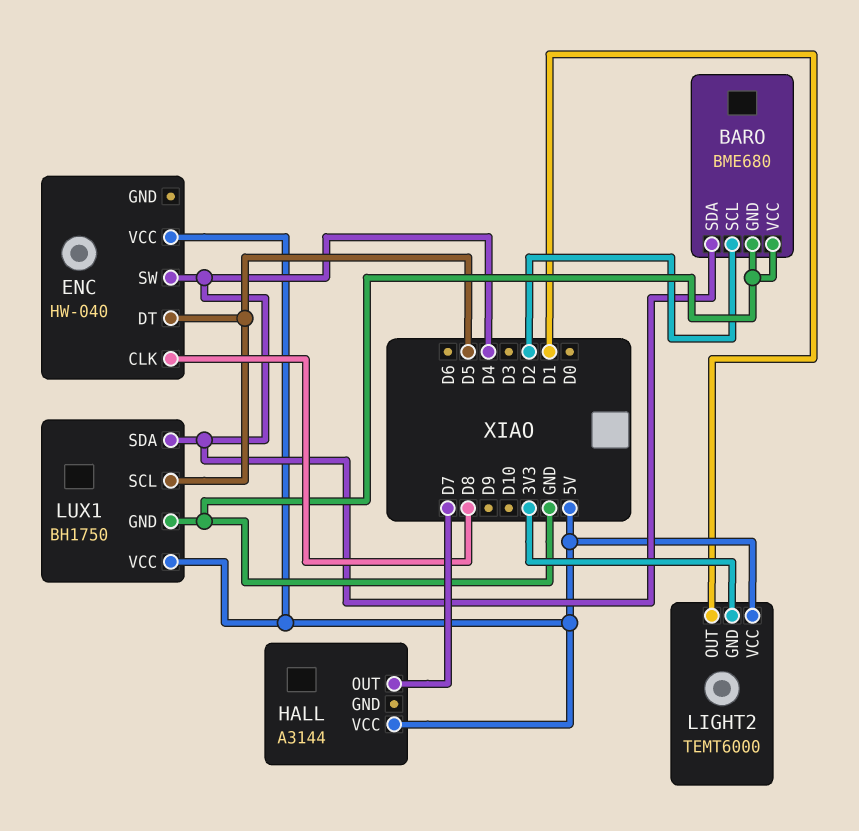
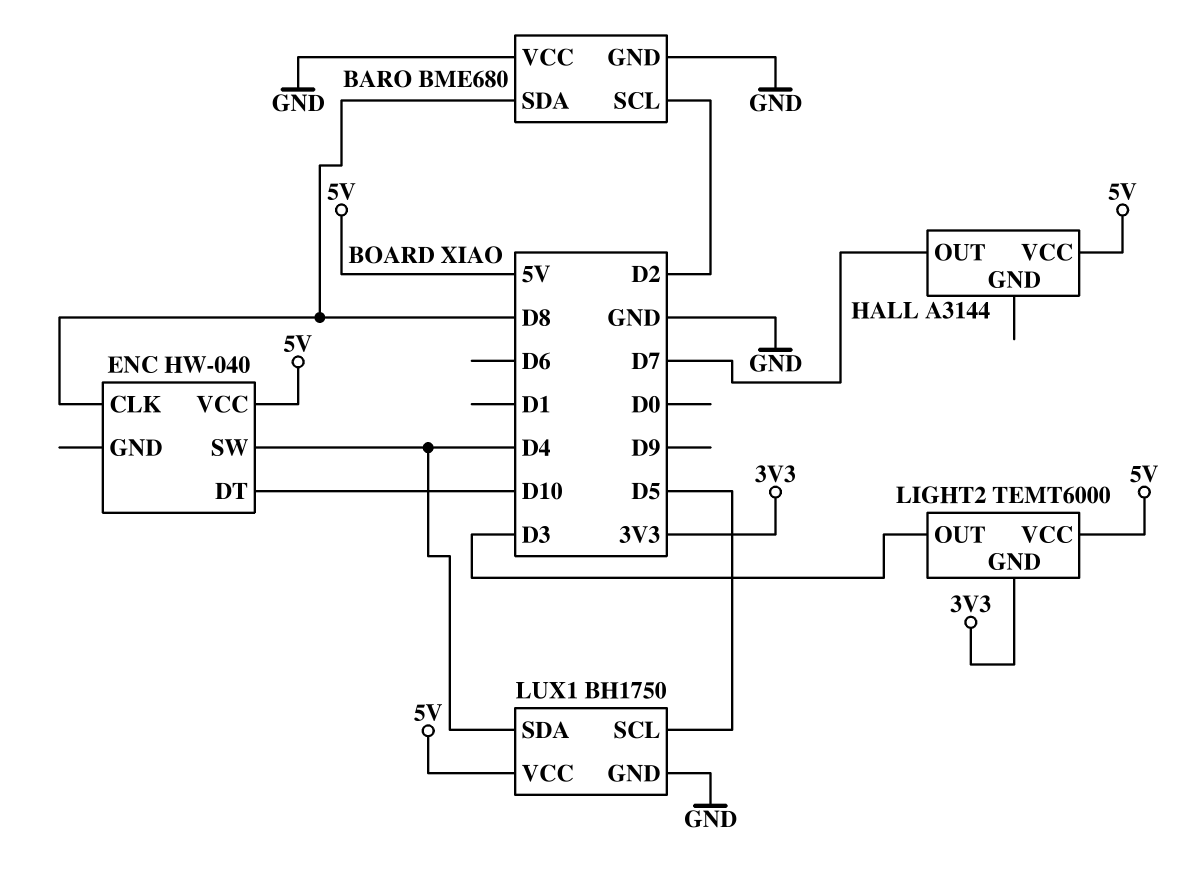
BARO pin SDA: D4 -> D8
ENC pin DT: D5 -> D10
LIGHT2 pin OUT: D1 -> D3

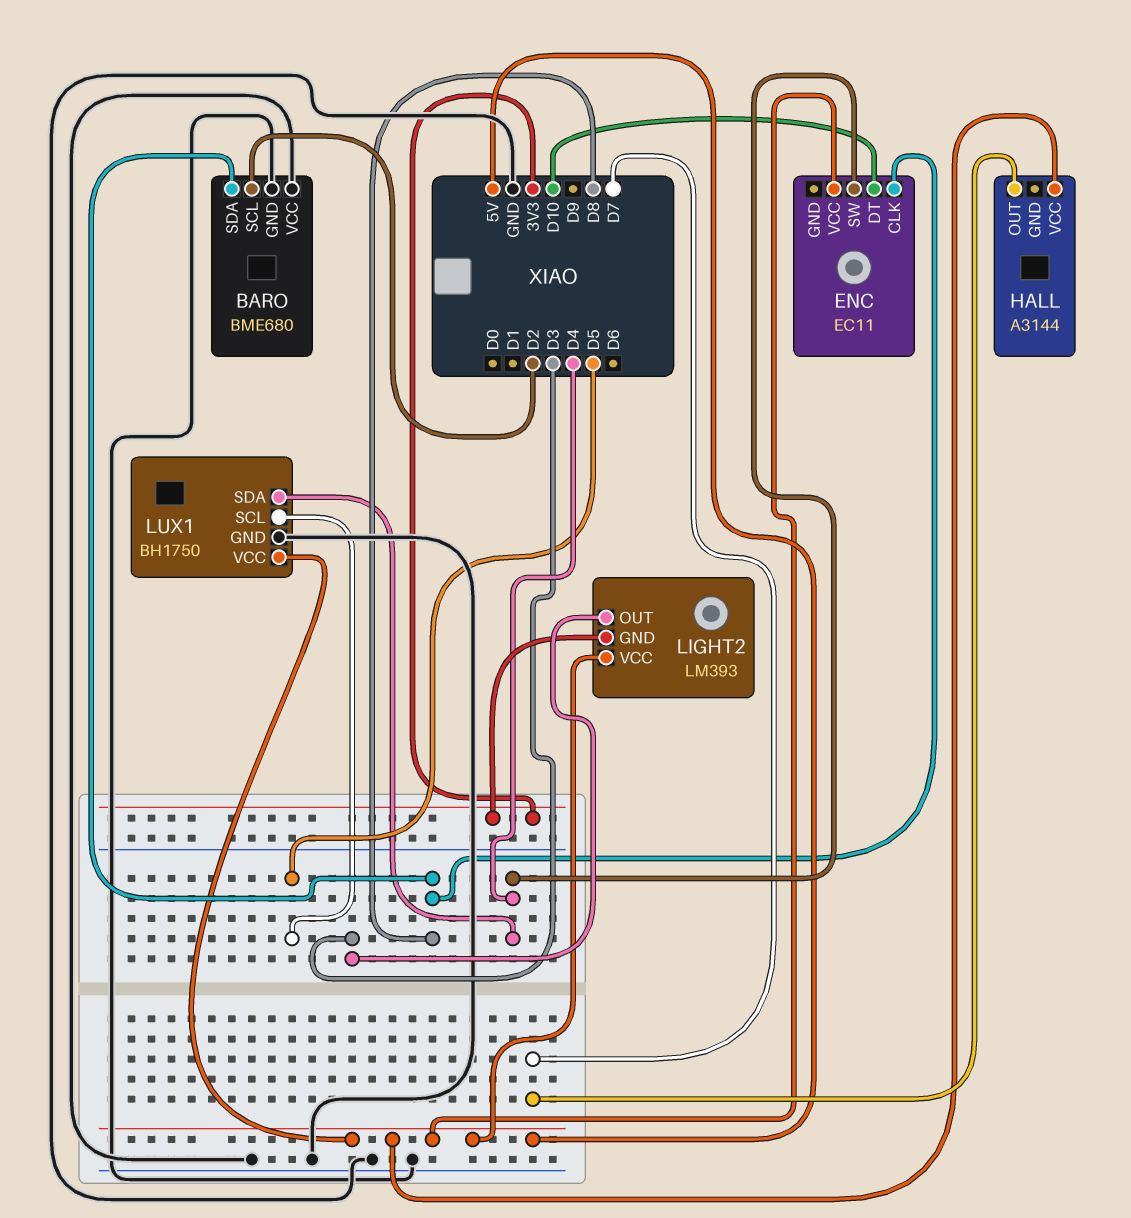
ENC: HW-040 -> EC11
LIGHT2: TEMT6000 -> LM393

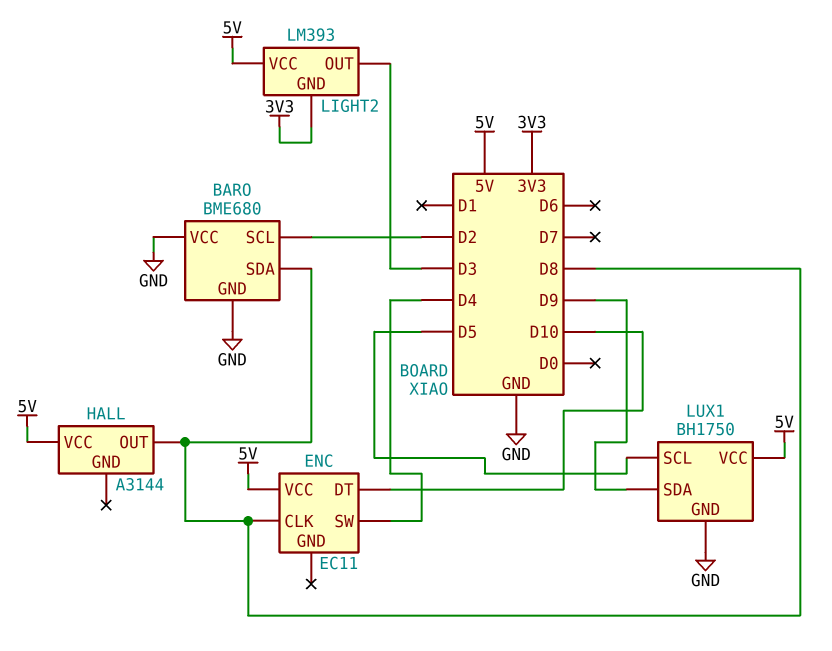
HALL pin OUT: D7 -> D8
LUX1 pin SDA: D4 -> D9

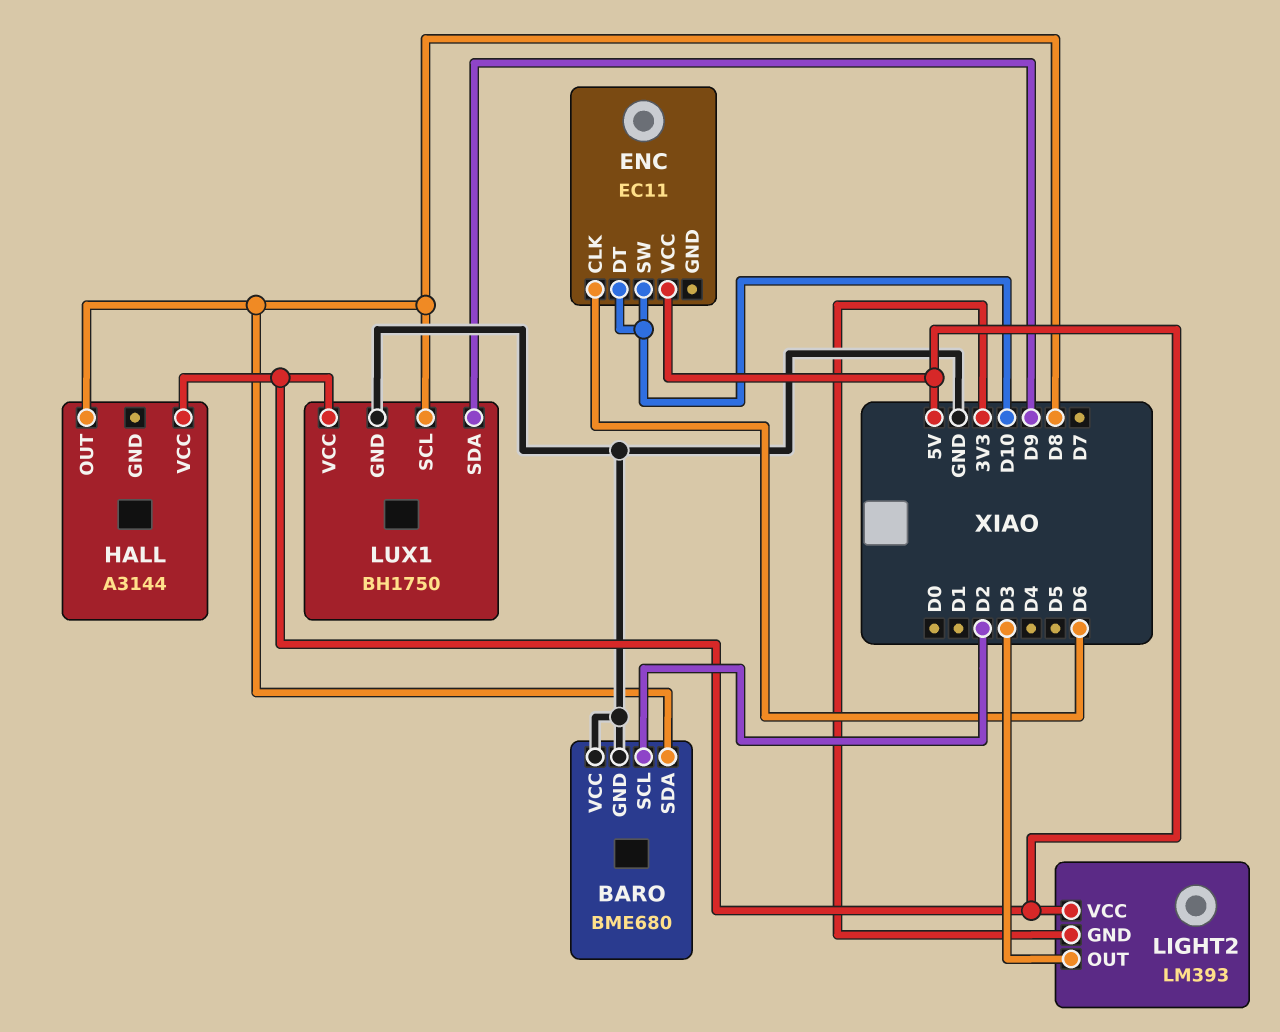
ENC pin CLK: D8 -> D6
ENC pin SW: D4 -> D10
LUX1 pin SCL: D5 -> D8

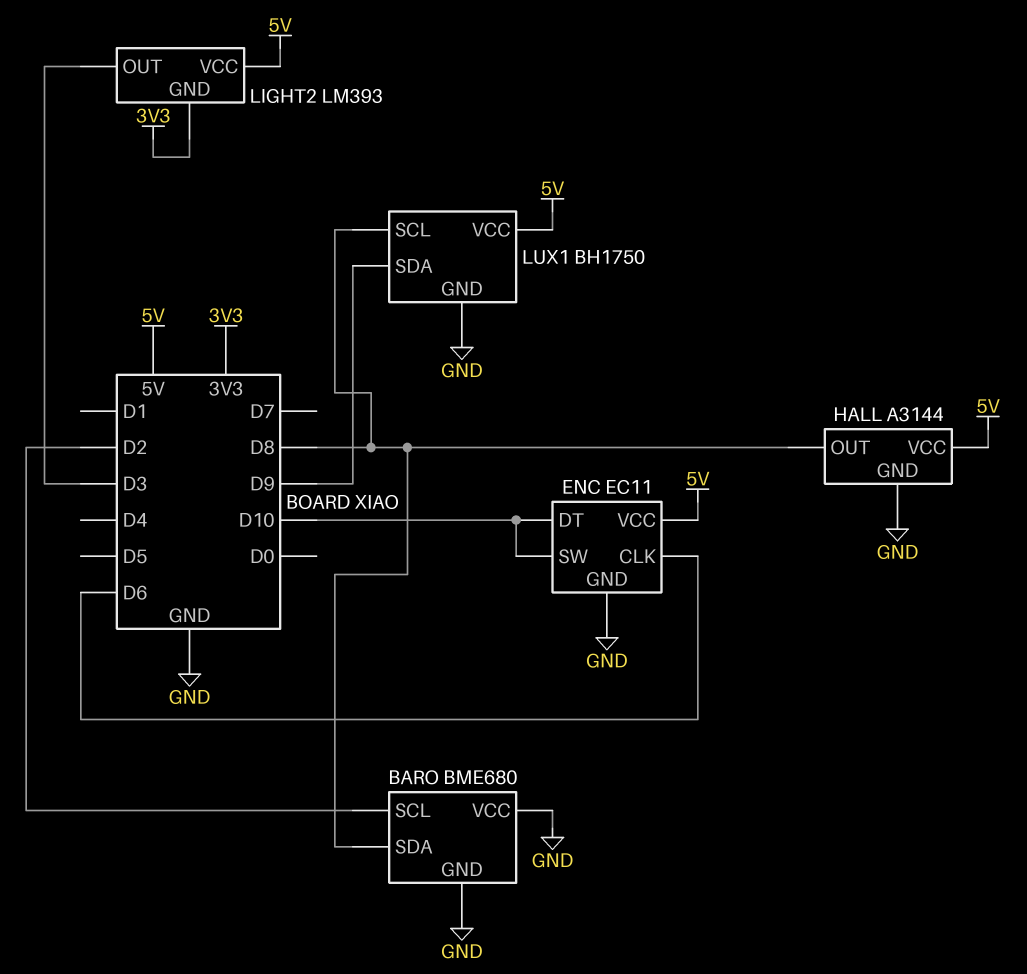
ENC pin GND: none -> GND
HALL pin GND: none -> GND

